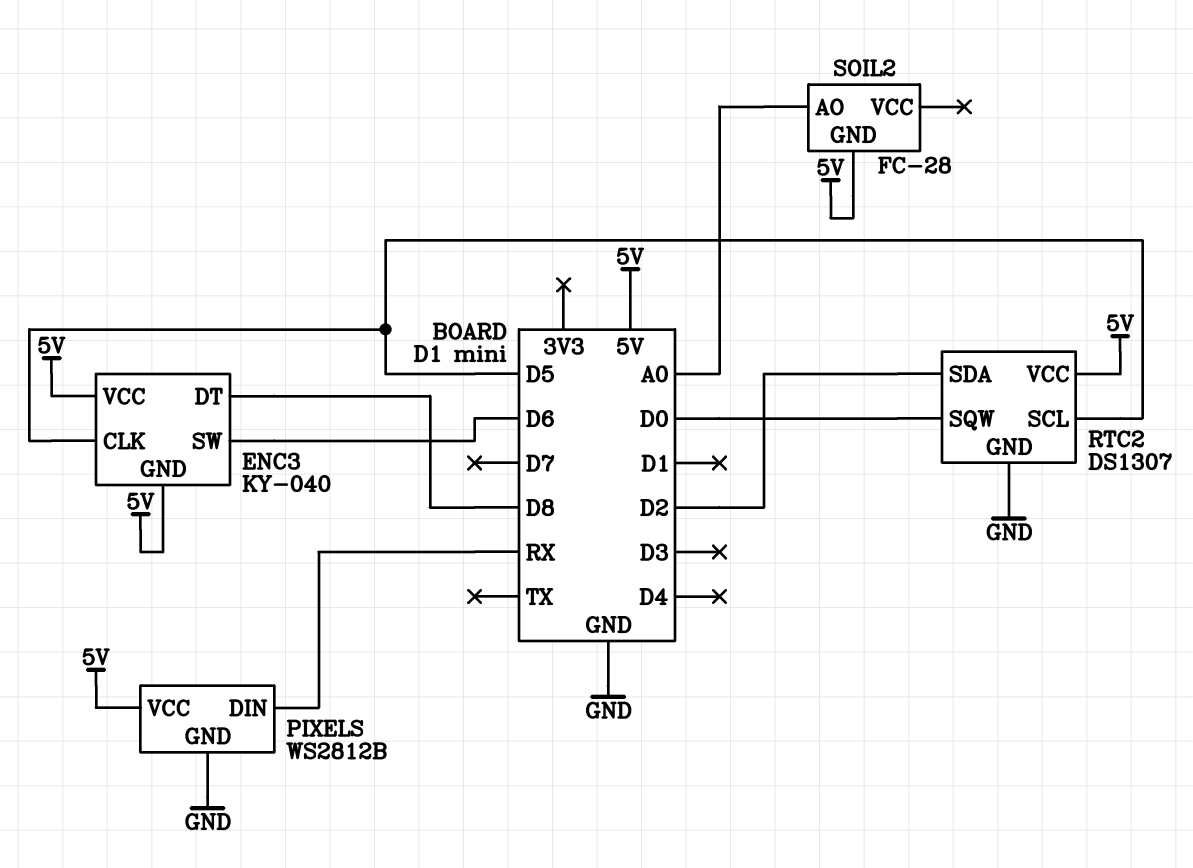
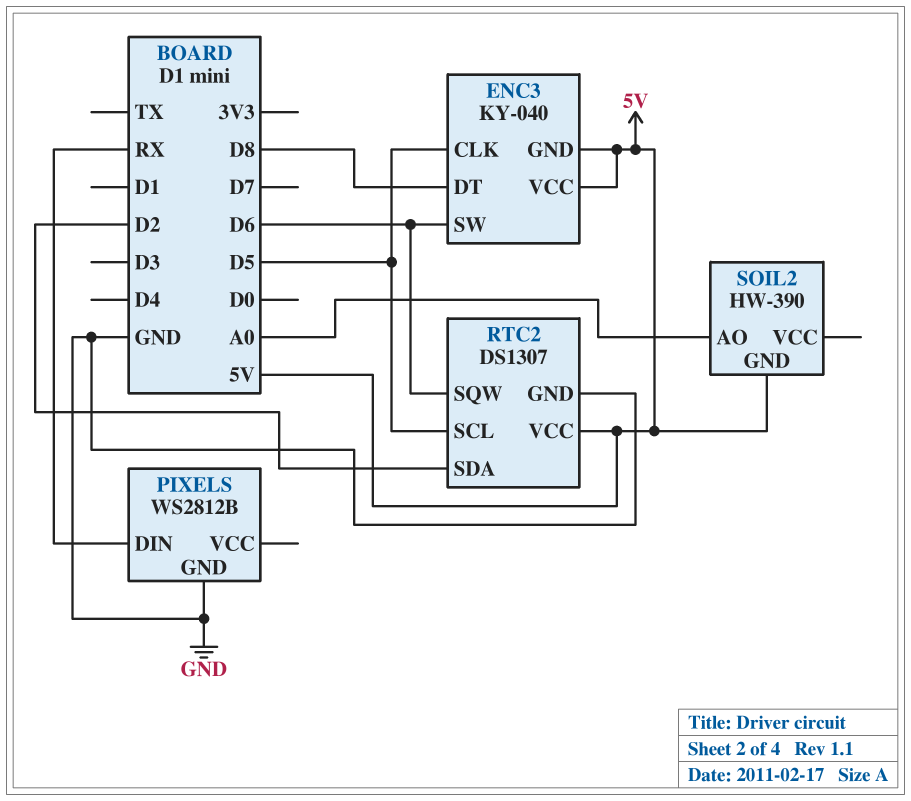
PIXELS pin VCC: 5V -> none
RTC2 pin SQW: D0 -> D6
SOIL2: FC-28 -> HW-390

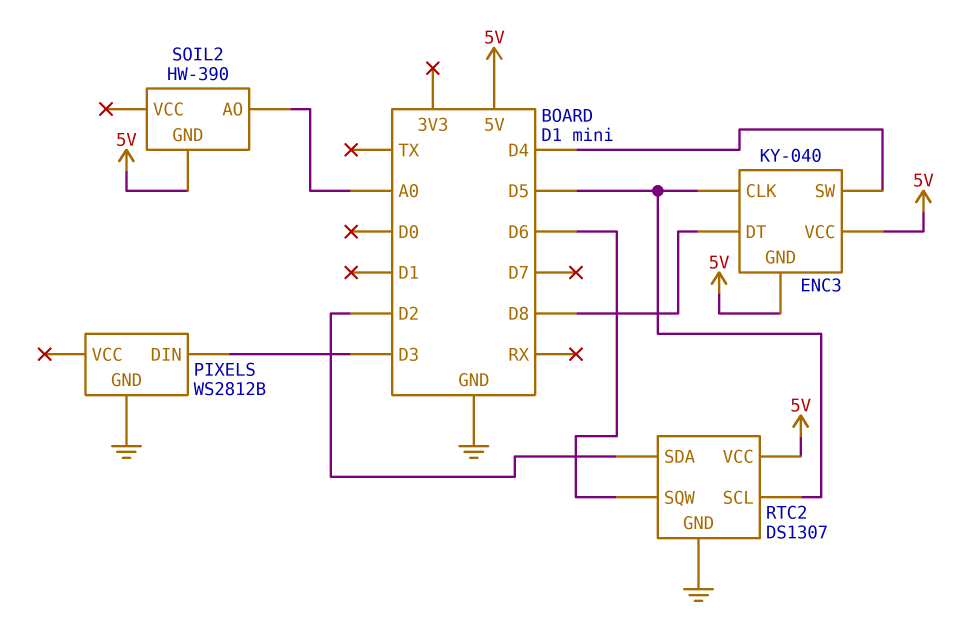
ENC3 pin SW: D6 -> D4
PIXELS pin DIN: RX -> D3

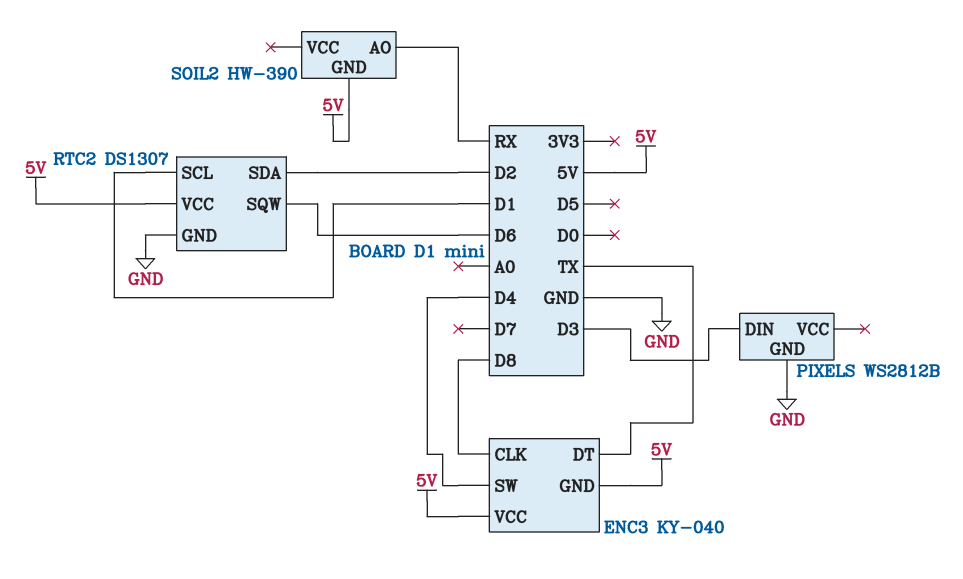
ENC3 pin CLK: D5 -> D8
ENC3 pin DT: D8 -> TX
RTC2 pin SCL: D5 -> D1
SOIL2 pin AO: A0 -> RX

